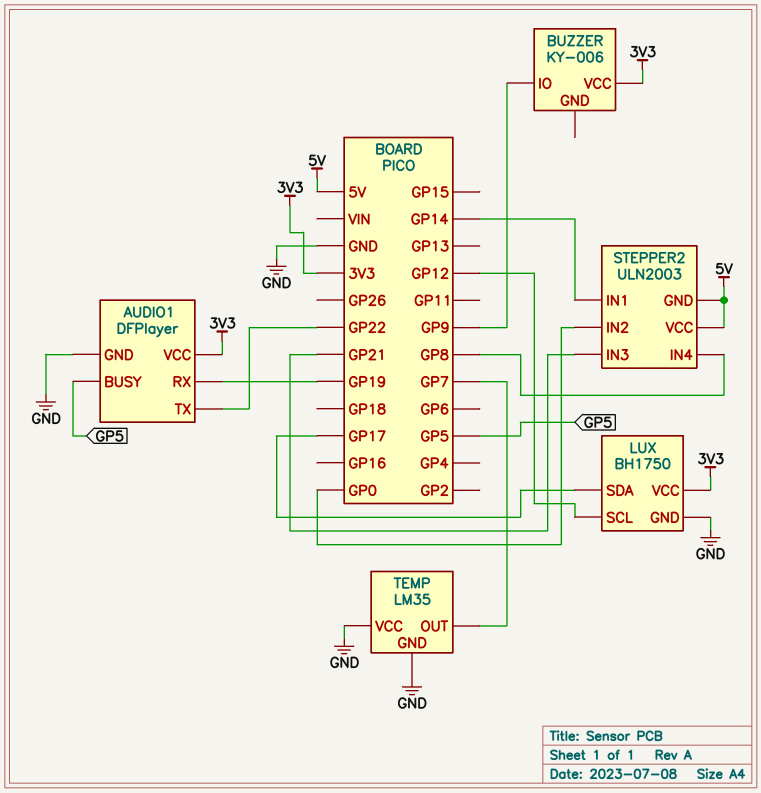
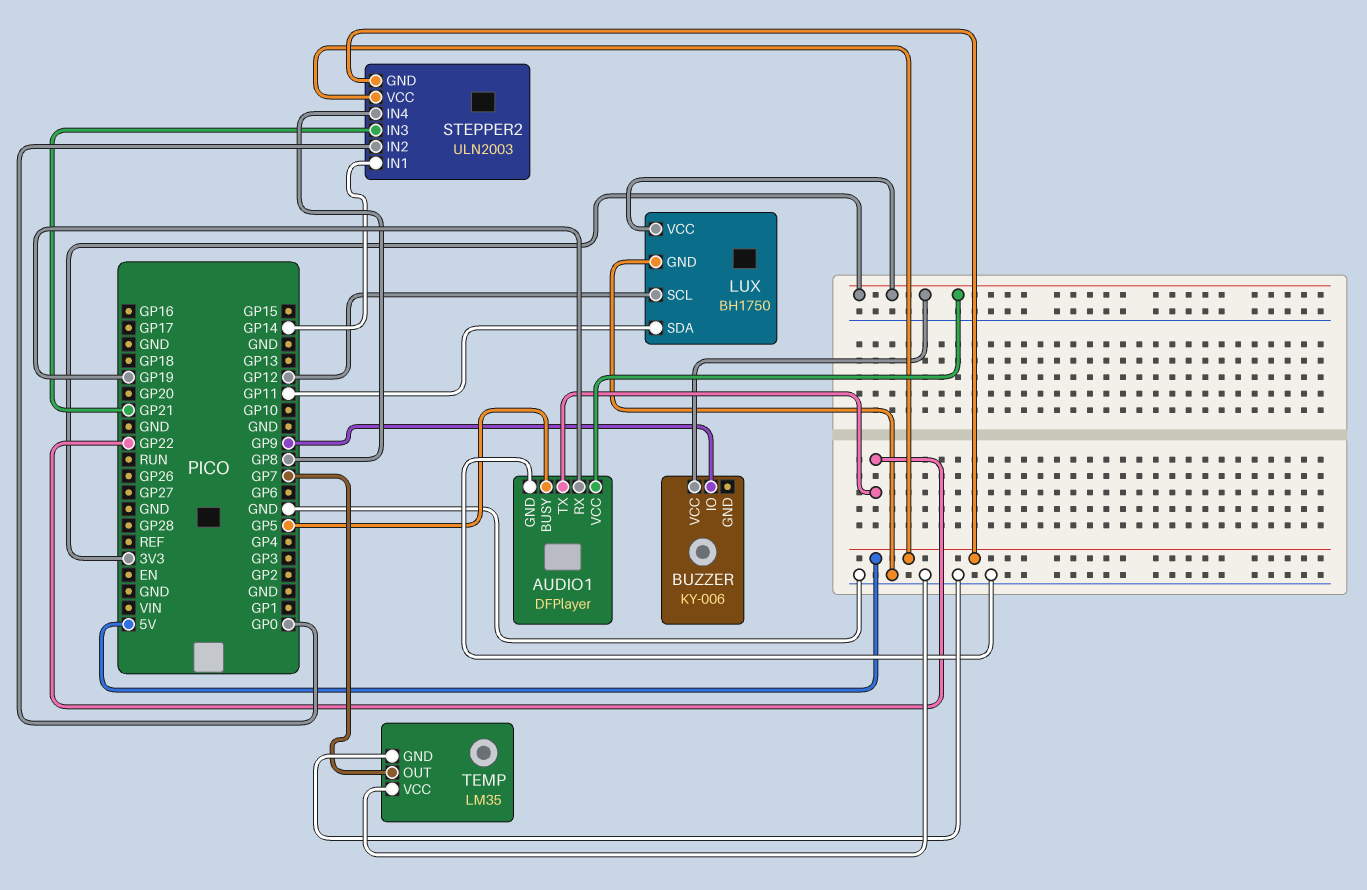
LUX pin SDA: GP17 -> GP11

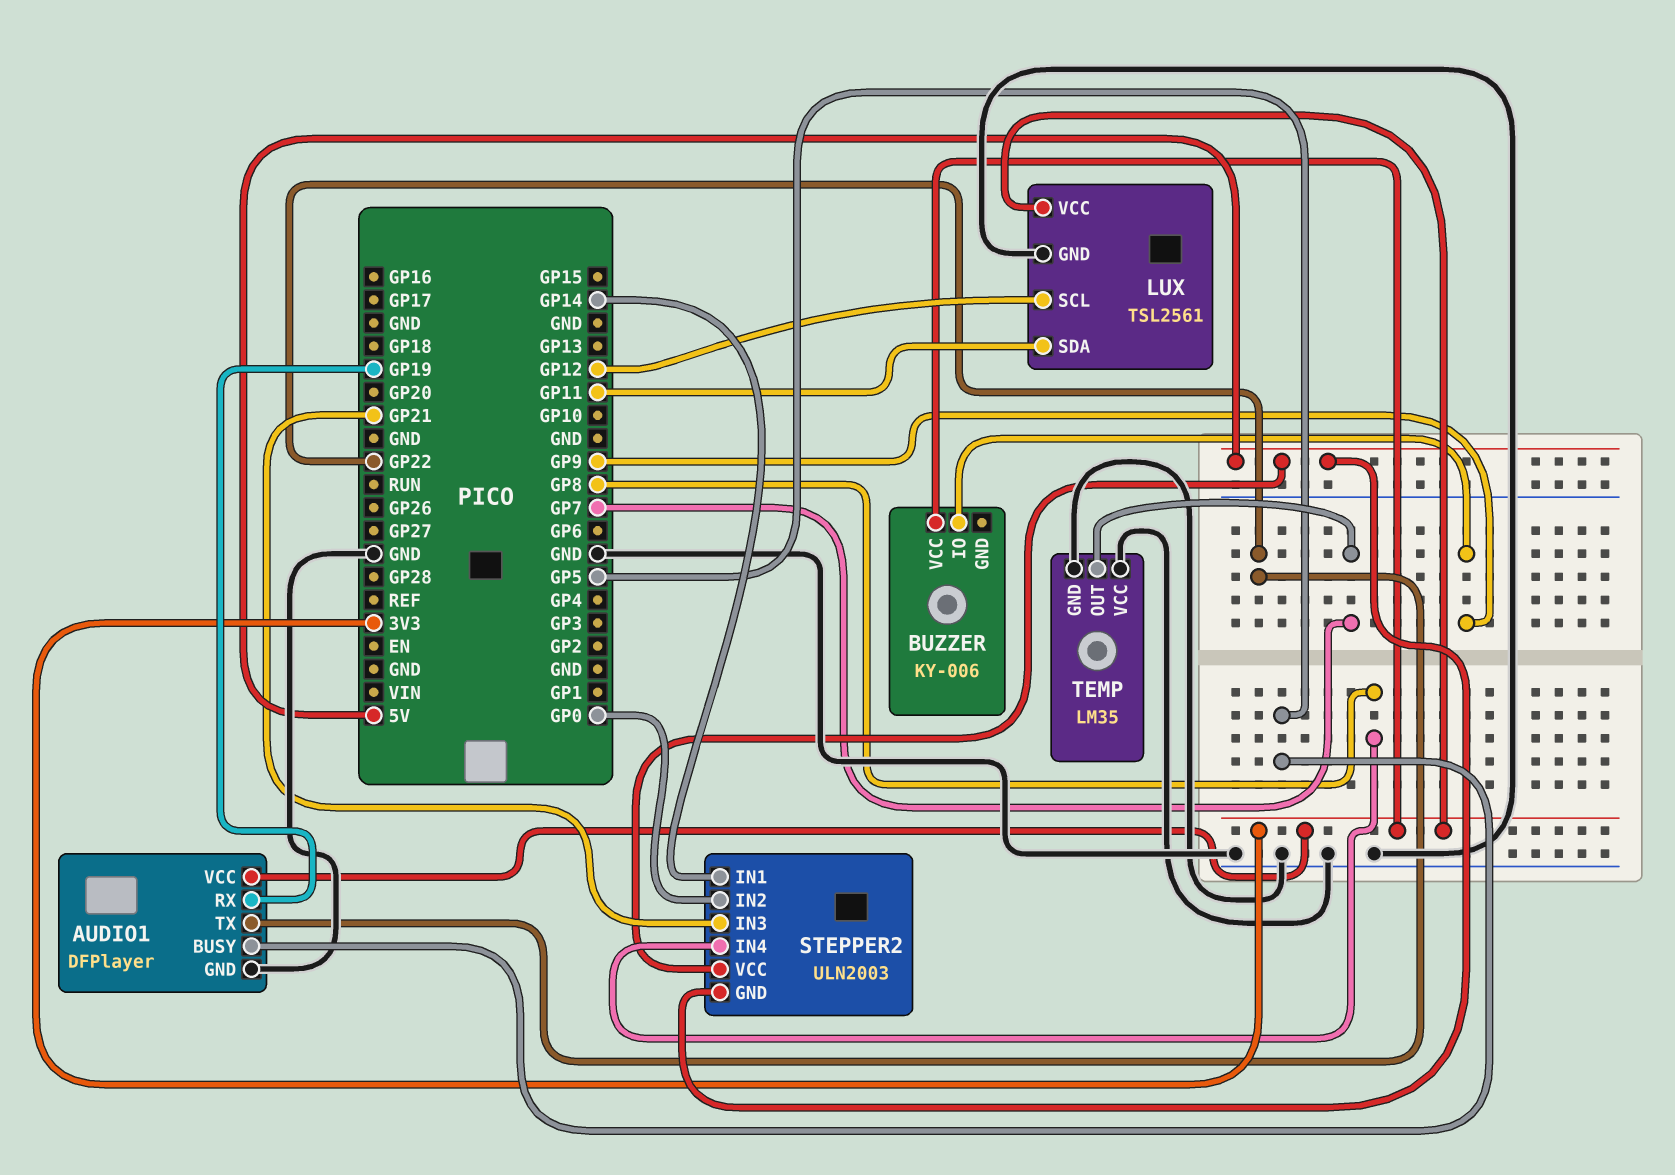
LUX: BH1750 -> TSL2561

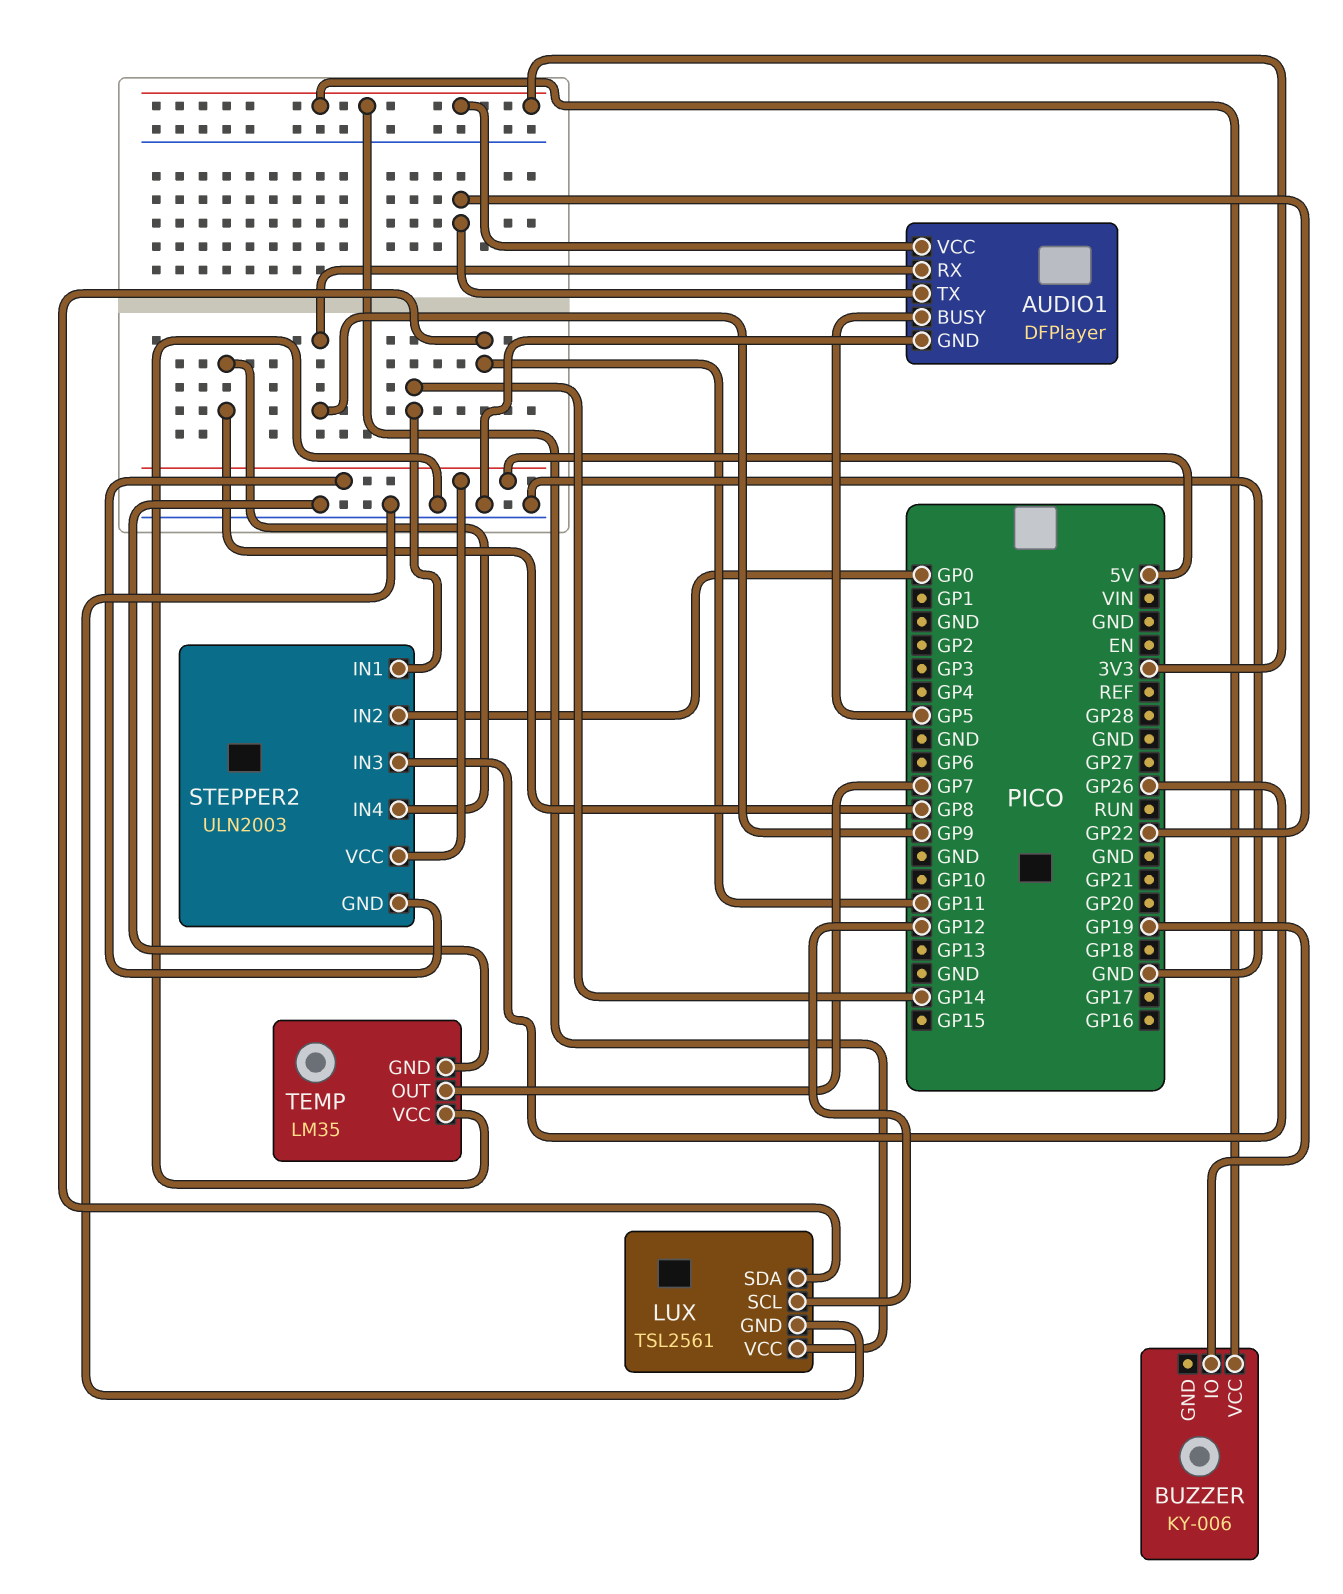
AUDIO1 pin RX: GP19 -> GP9
BUZZER pin IO: GP9 -> GP19
STEPPER2 pin IN3: GP21 -> GP26

